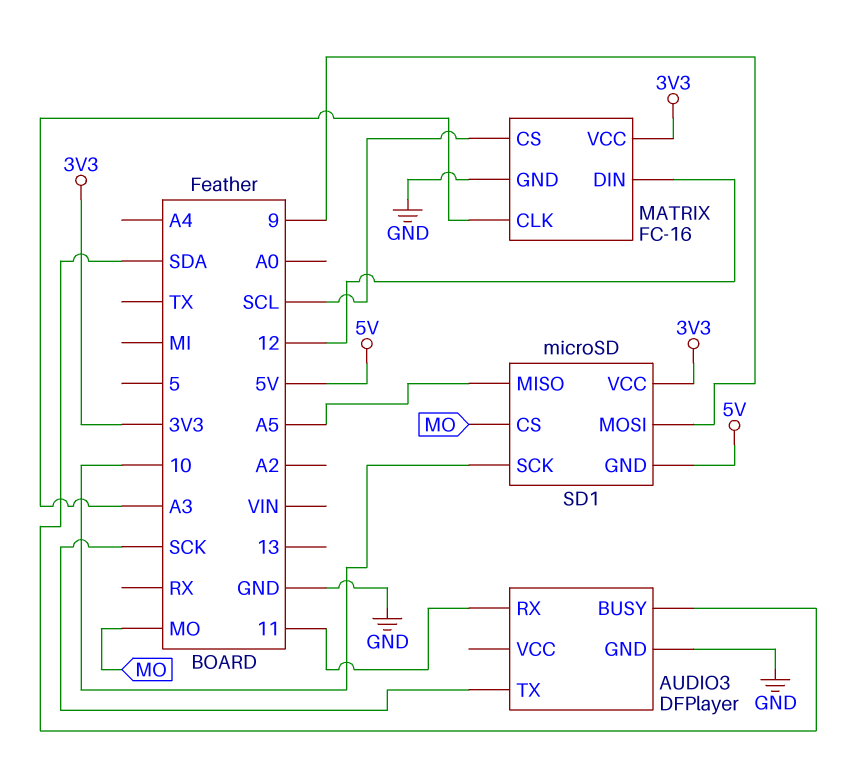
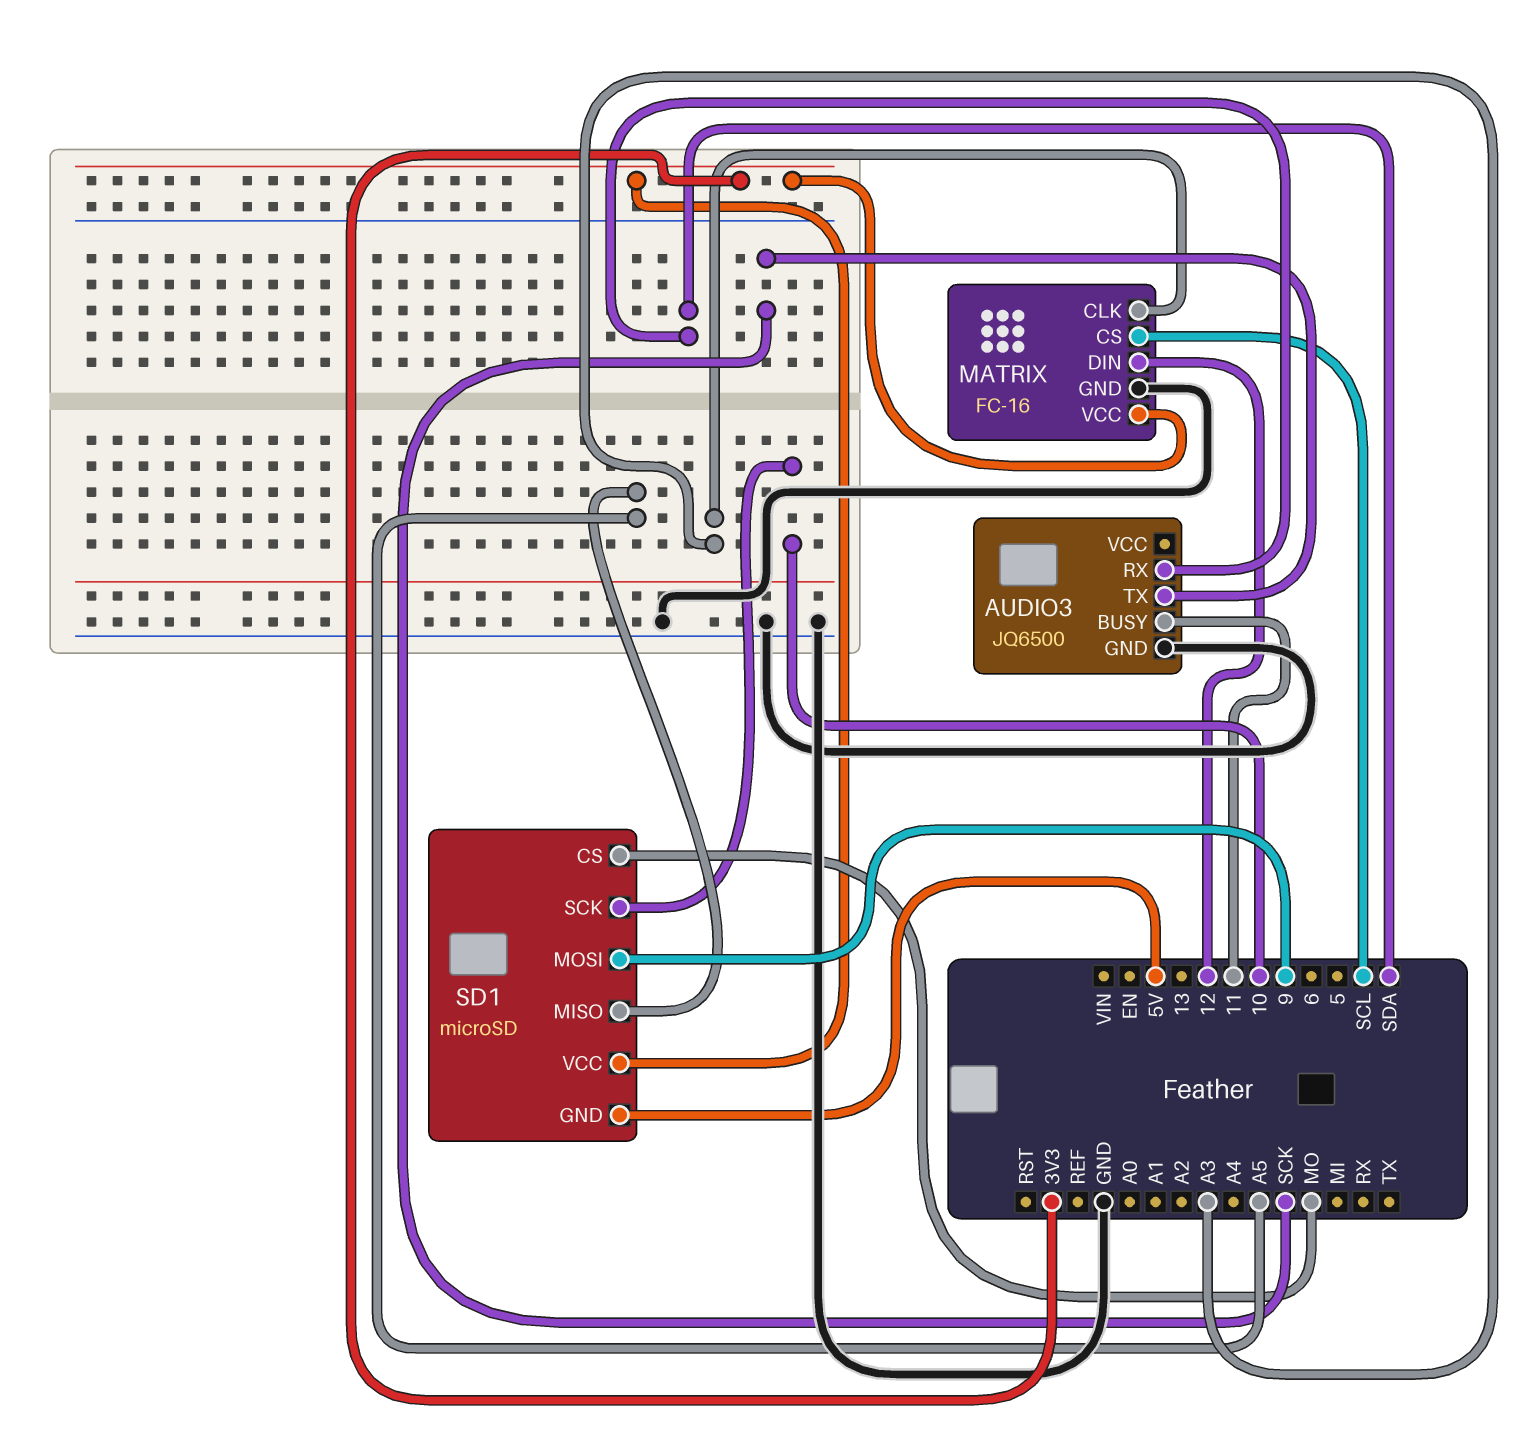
AUDIO3: DFPlayer -> JQ6500
AUDIO3 pin BUSY: SDA -> 11
AUDIO3 pin RX: 11 -> SDA

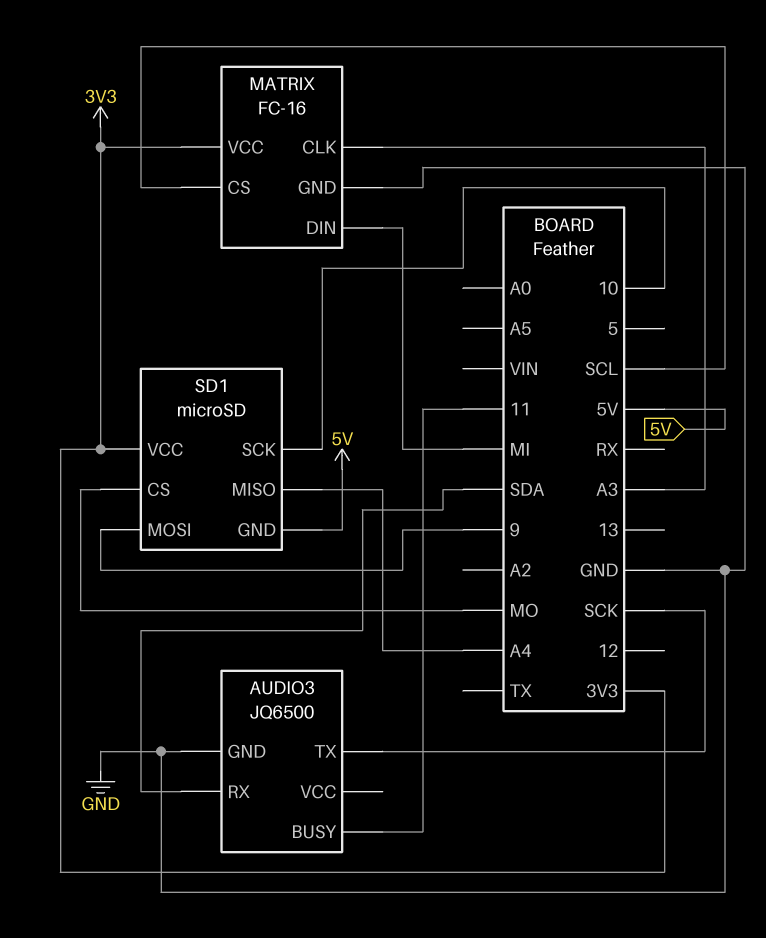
MATRIX pin DIN: 12 -> MI
SD1 pin MISO: A5 -> A4

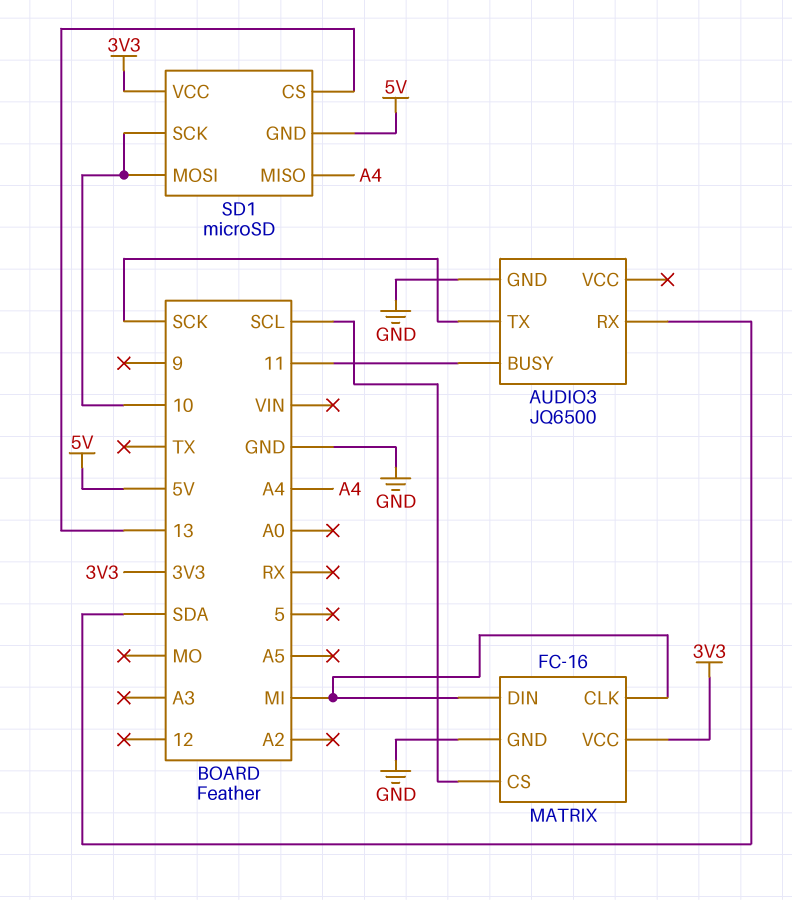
MATRIX pin CLK: A3 -> MI
SD1 pin CS: MO -> 13
SD1 pin MOSI: 9 -> 10

